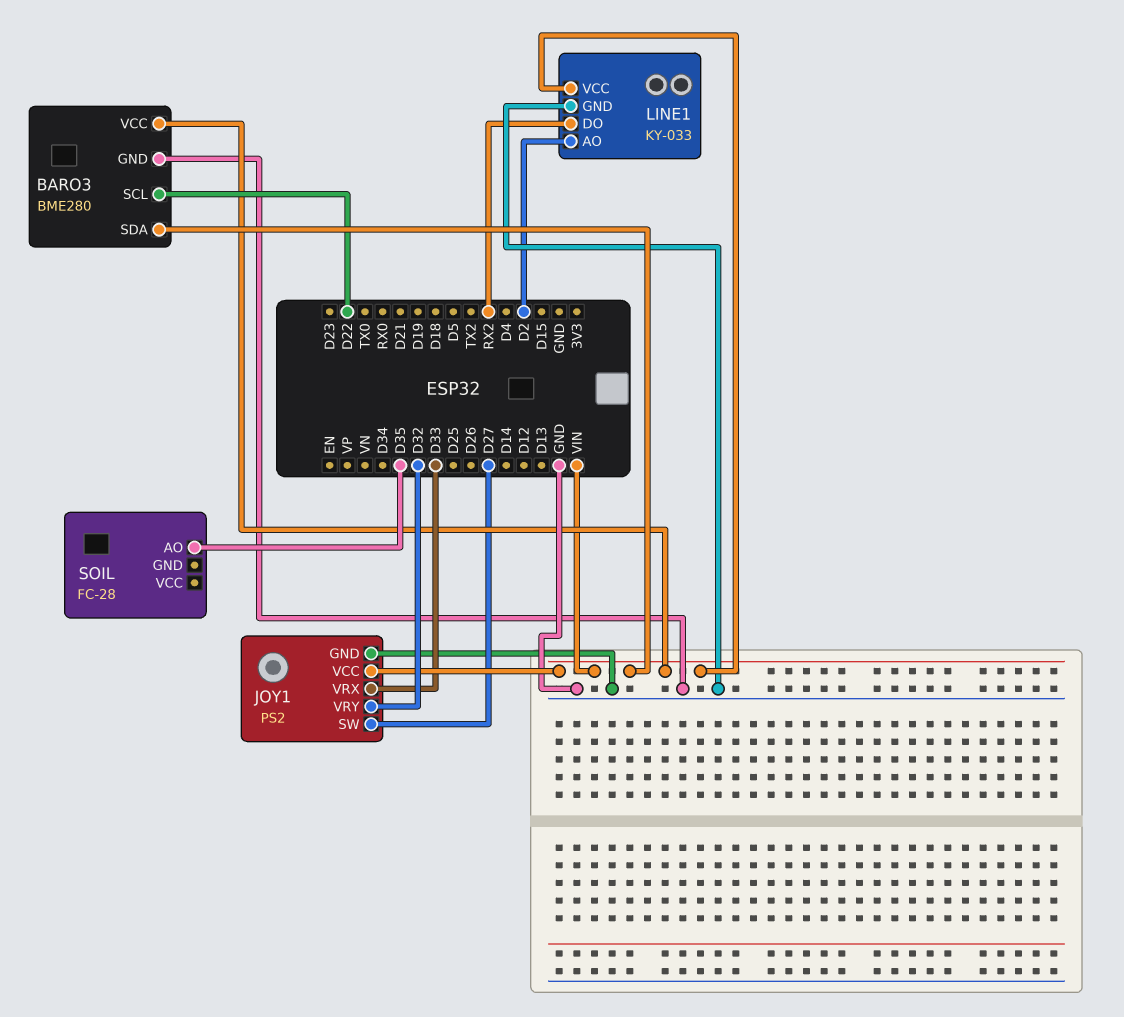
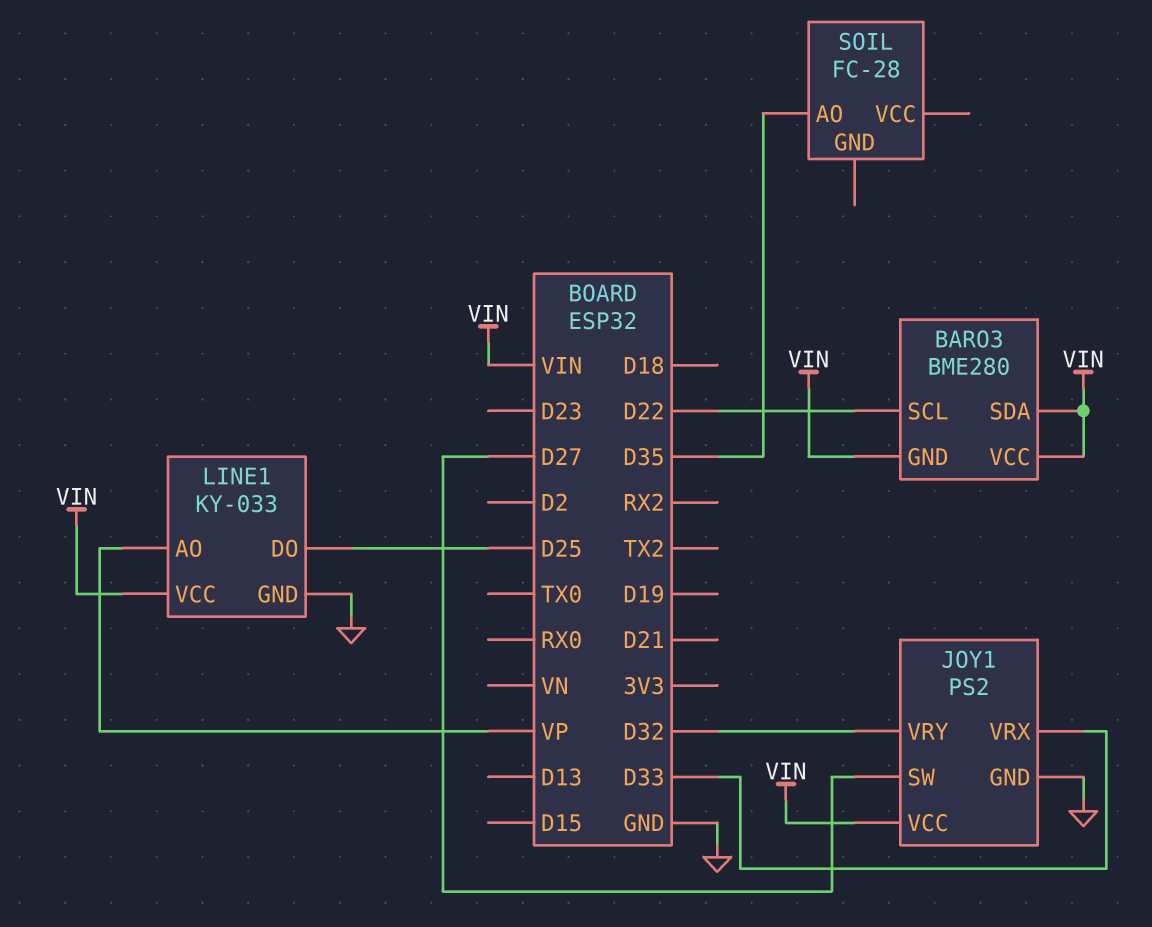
BARO3 pin GND: GND -> VIN
LINE1 pin AO: D2 -> VP
LINE1 pin DO: RX2 -> D25

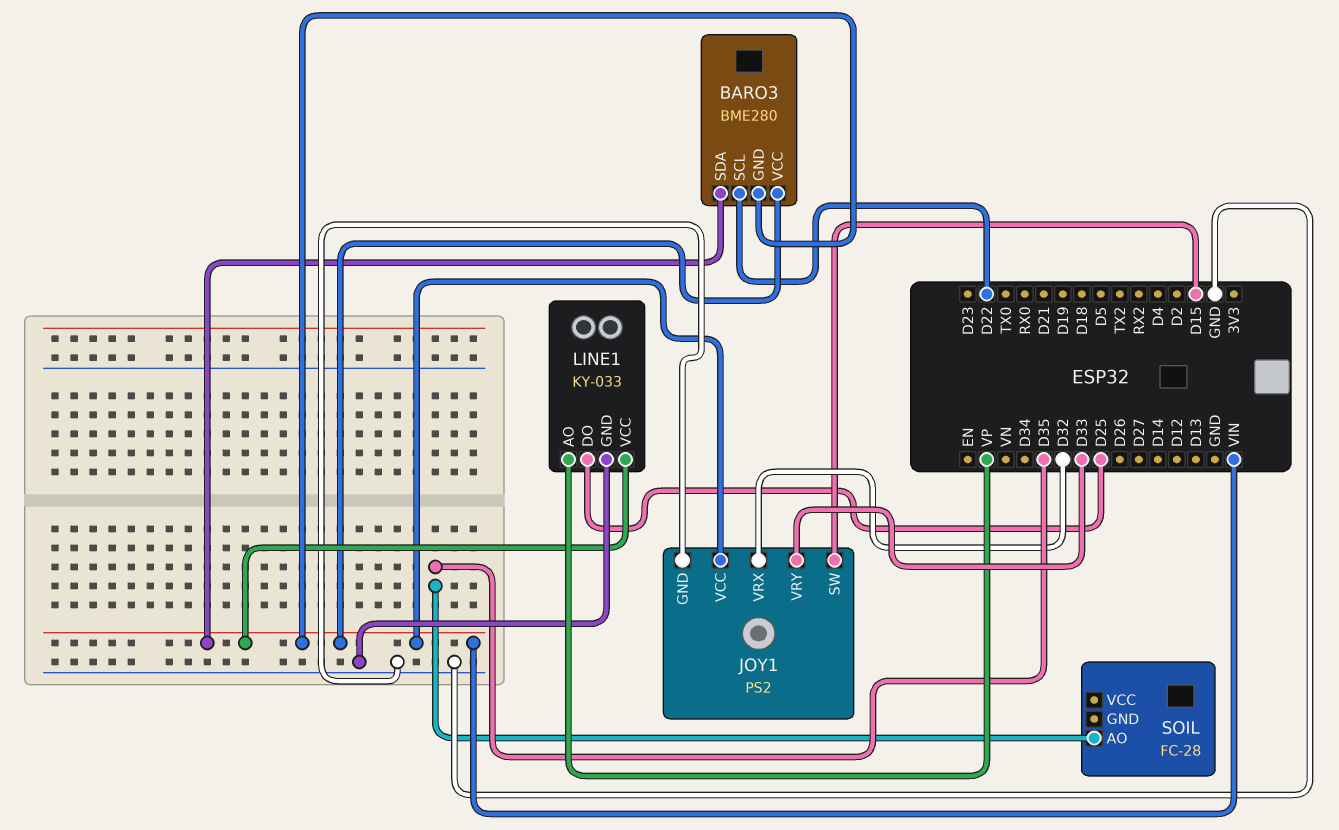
JOY1 pin SW: D27 -> D15
JOY1 pin VRX: D33 -> D32
JOY1 pin VRY: D32 -> D33

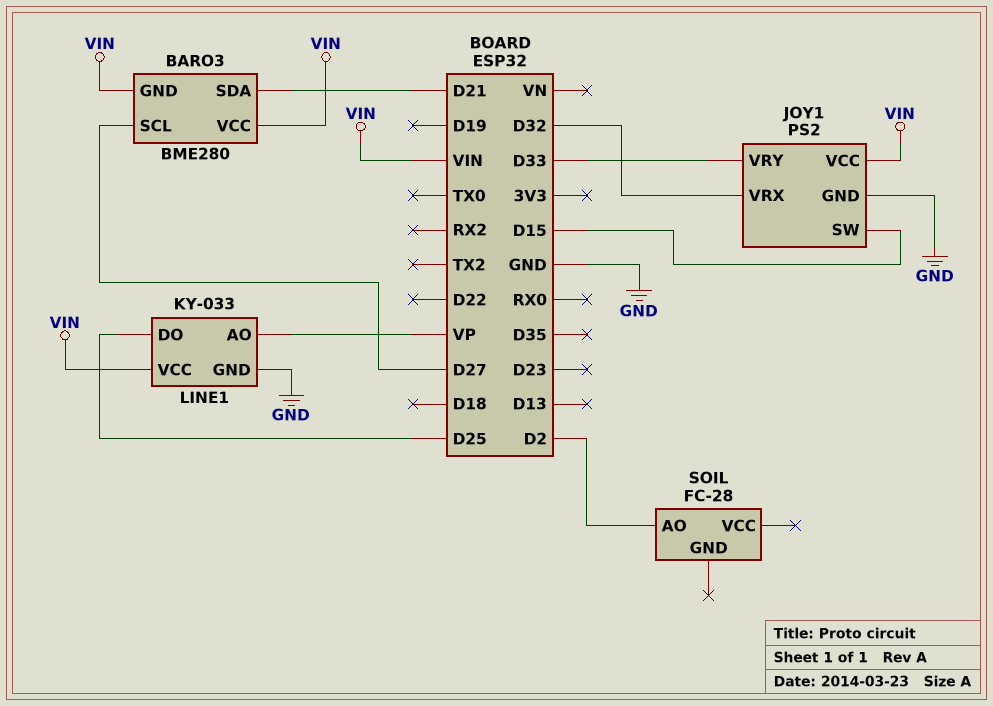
BARO3 pin SCL: D22 -> D27
BARO3 pin SDA: VIN -> D21
SOIL pin AO: D35 -> D2

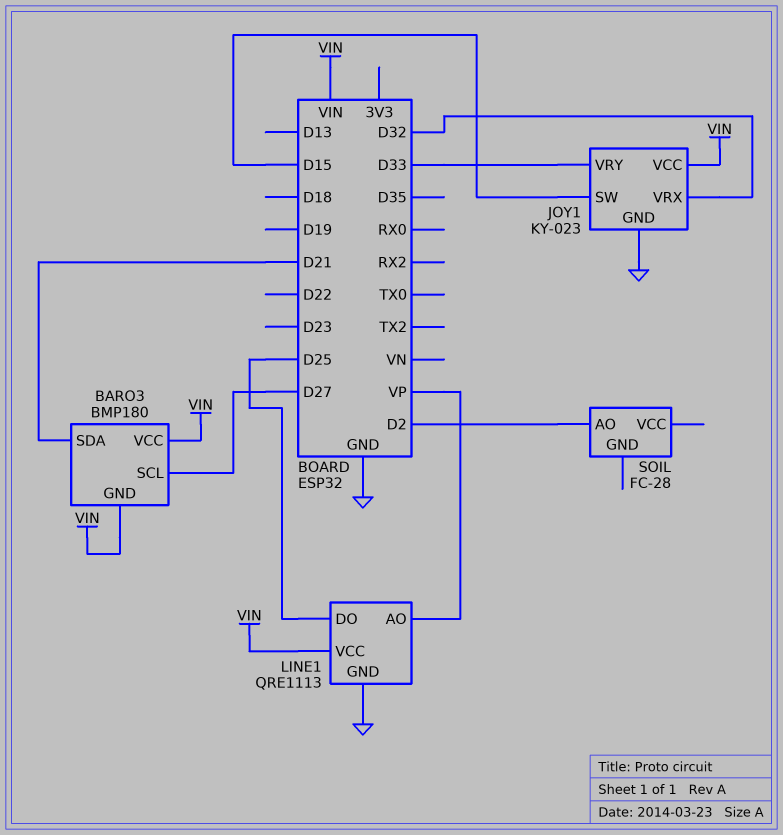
BARO3: BME280 -> BMP180
JOY1: PS2 -> KY-023
LINE1: KY-033 -> QRE1113

